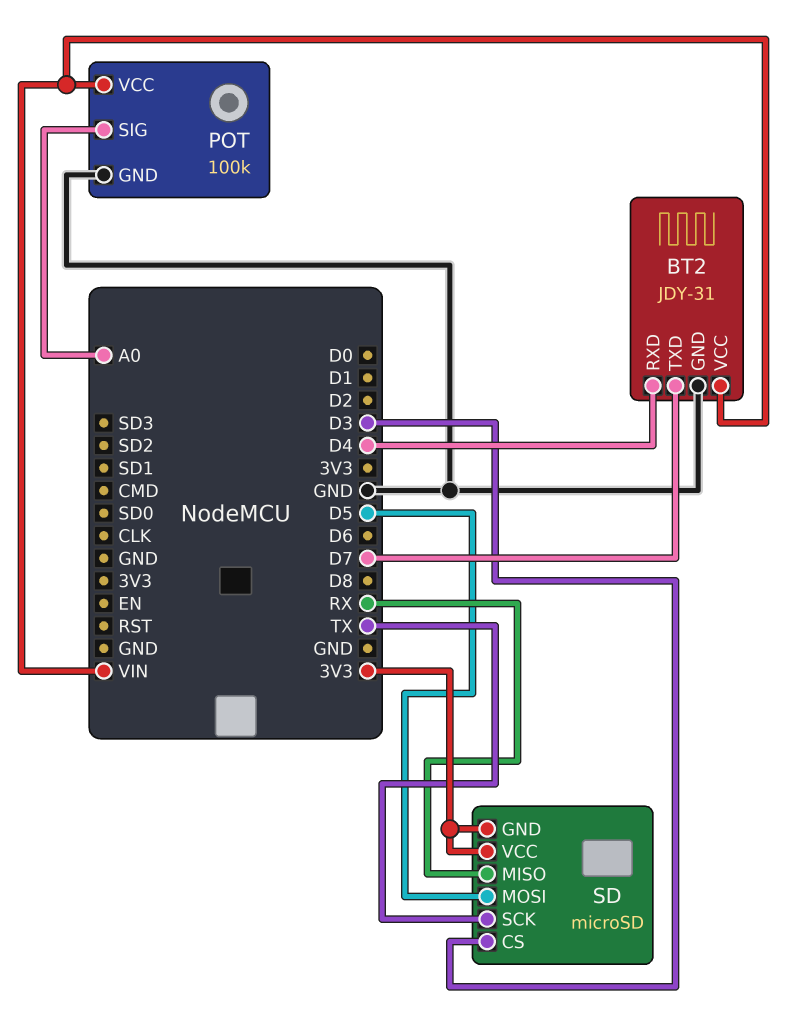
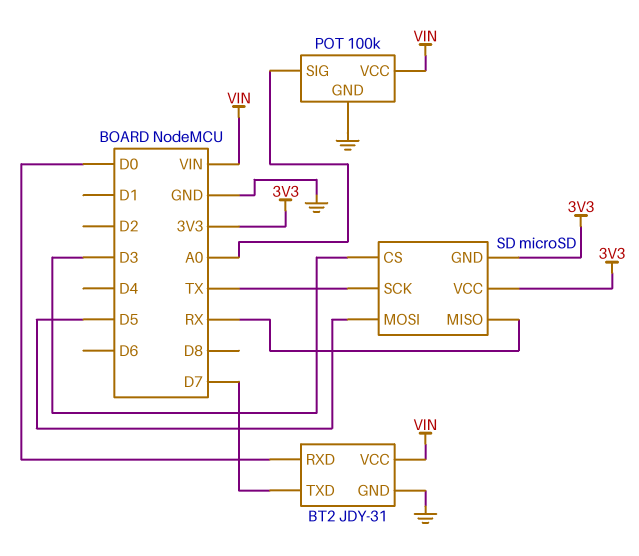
BT2 pin RXD: D4 -> D0

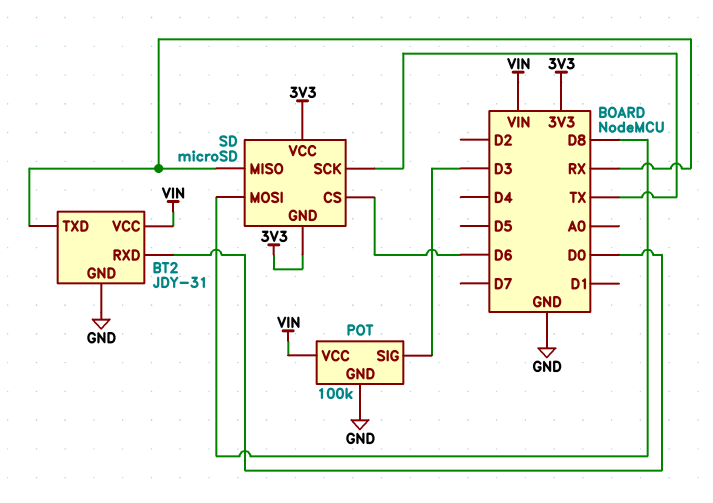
BT2 pin TXD: D7 -> RX
POT pin SIG: A0 -> D3
SD pin CS: D3 -> D6
SD pin MOSI: D5 -> D8

